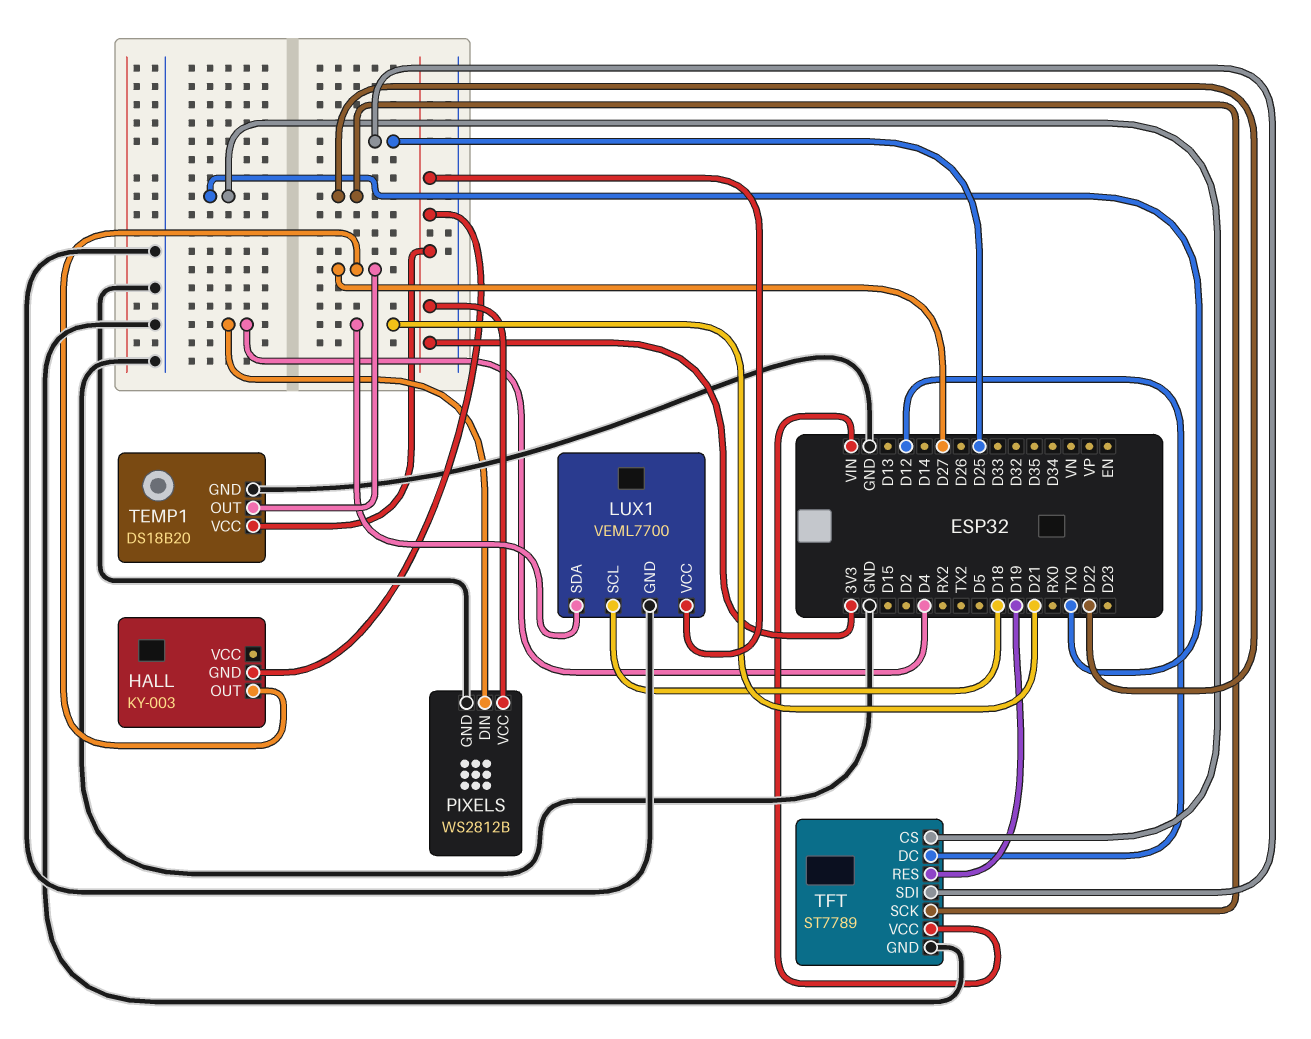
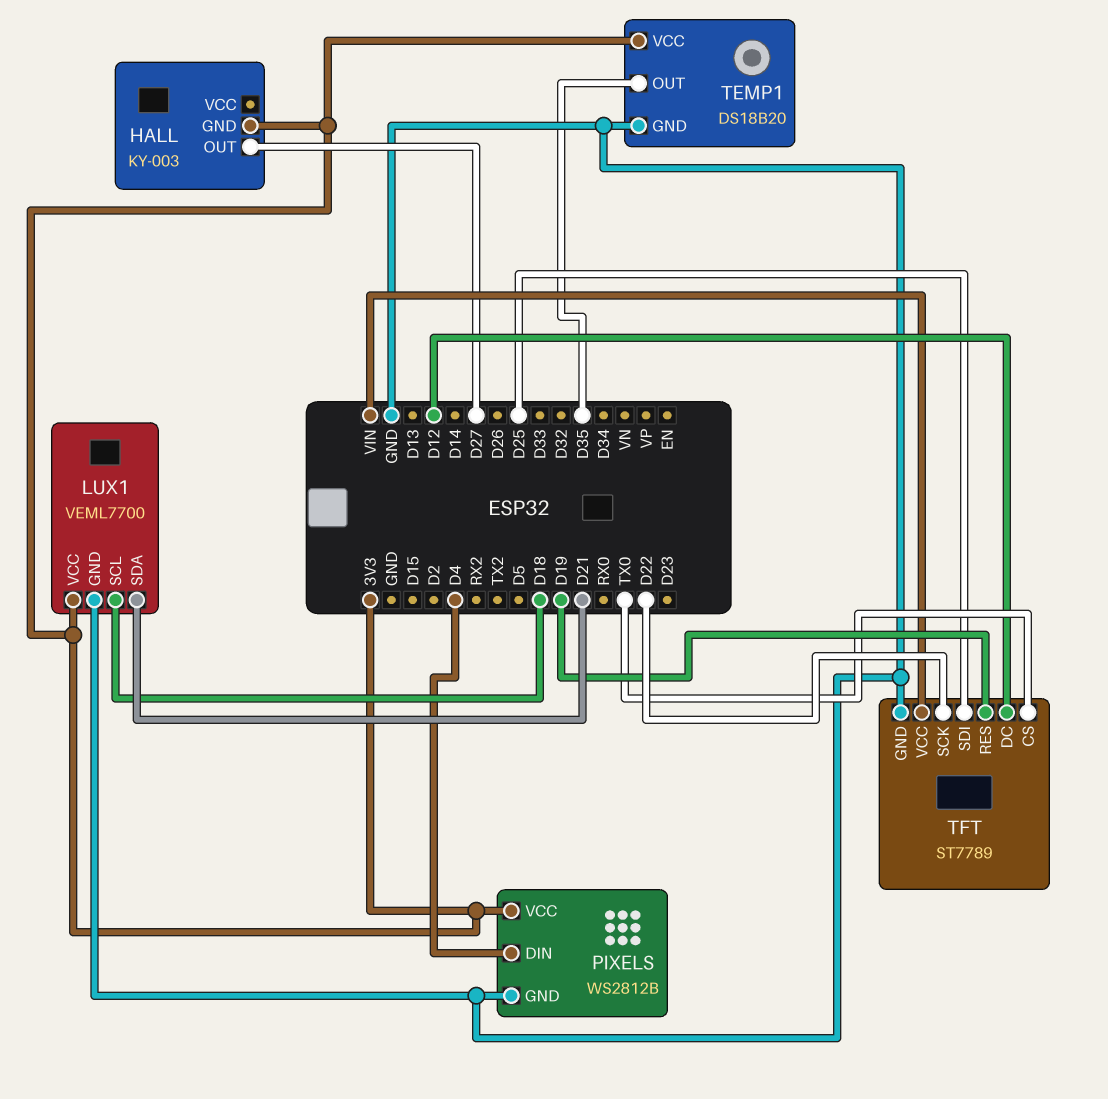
TEMP1 pin OUT: D27 -> D35

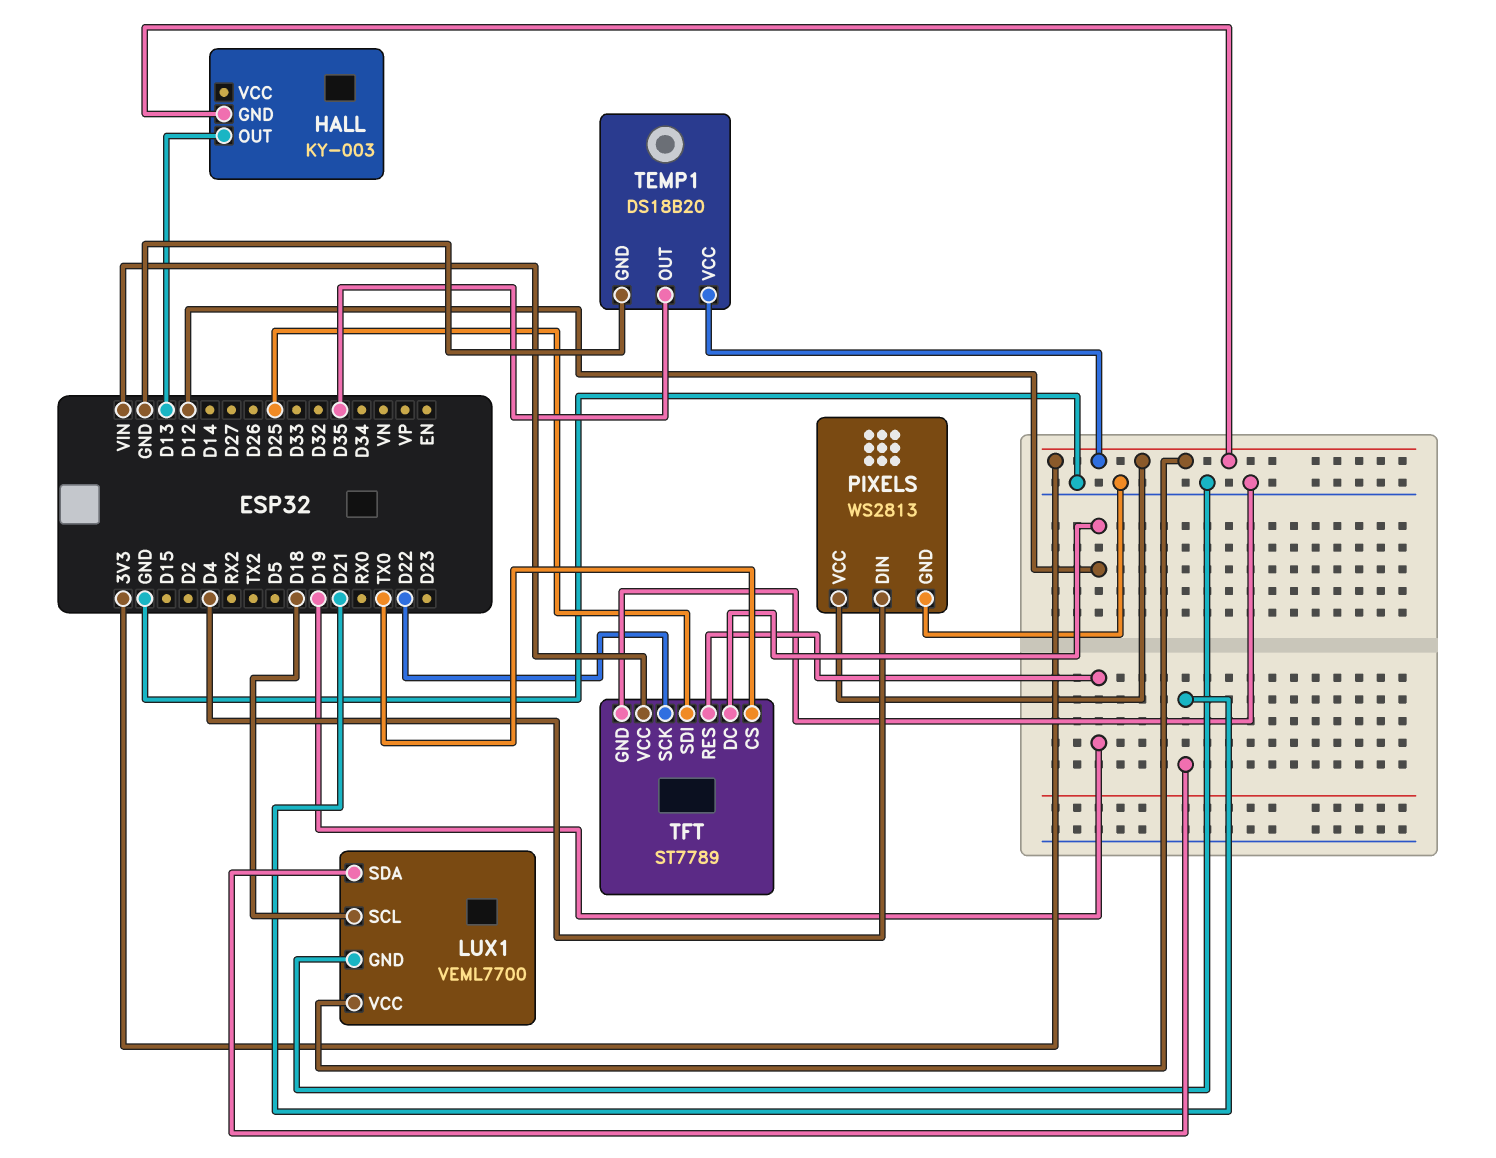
HALL pin OUT: D27 -> D13
PIXELS: WS2812B -> WS2813

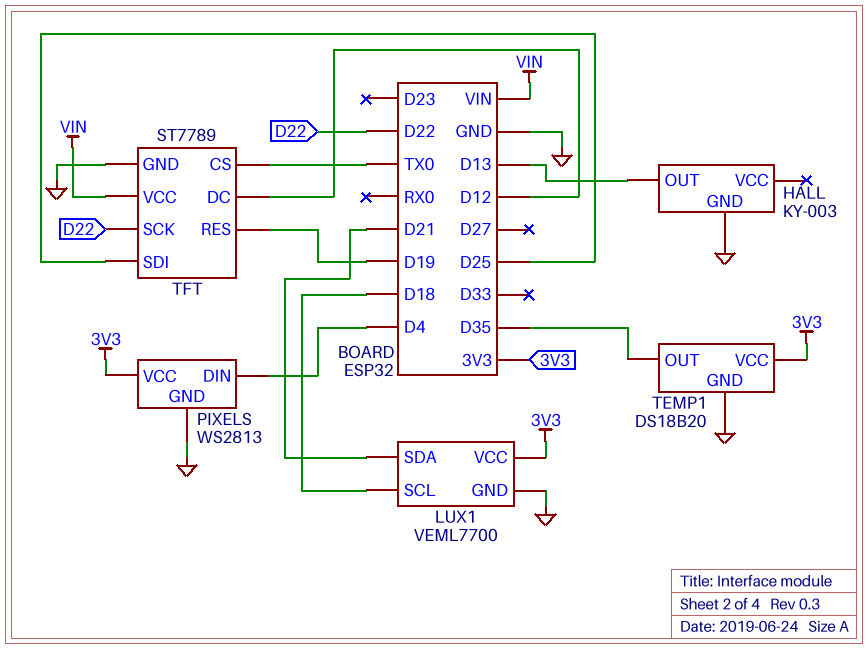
HALL pin GND: 3V3 -> GND

